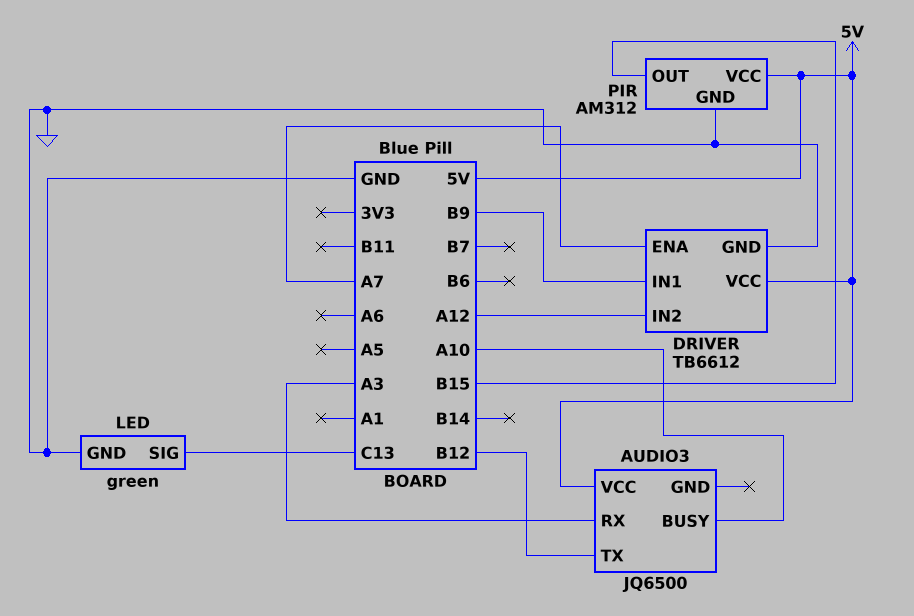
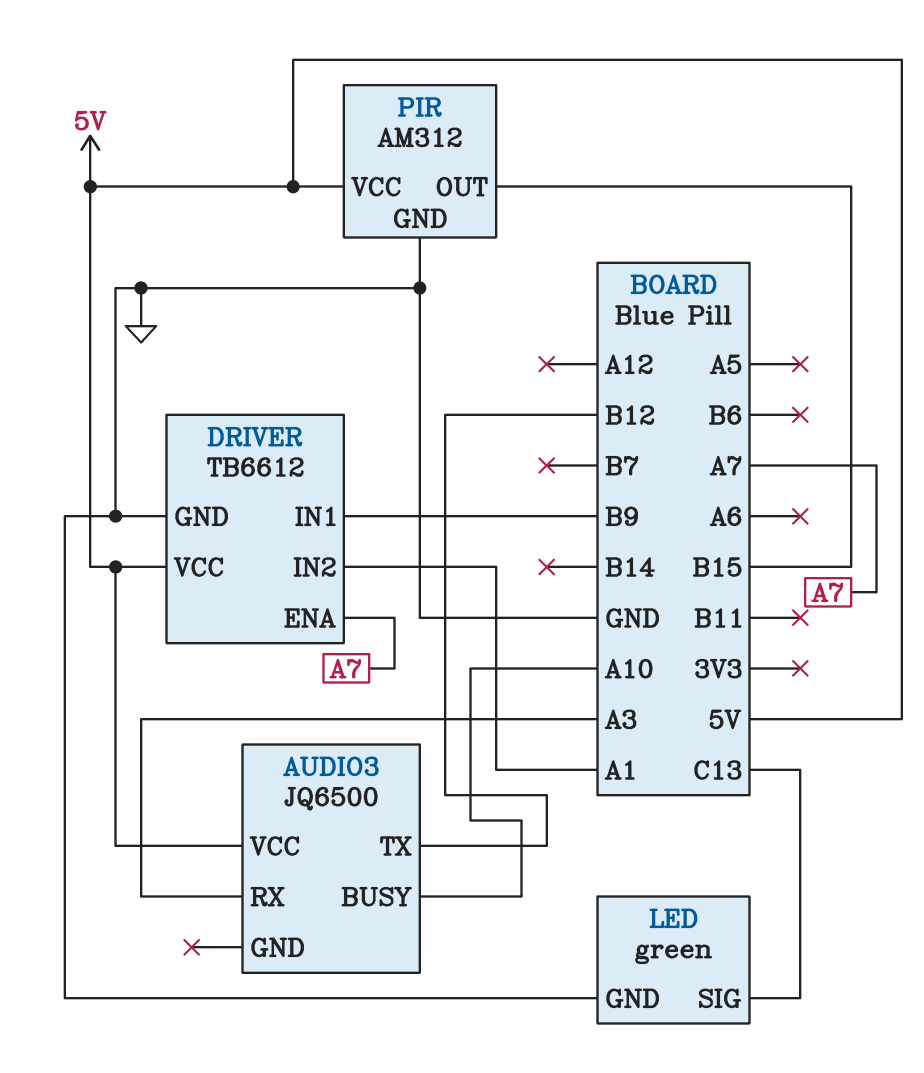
DRIVER pin IN2: A12 -> A1

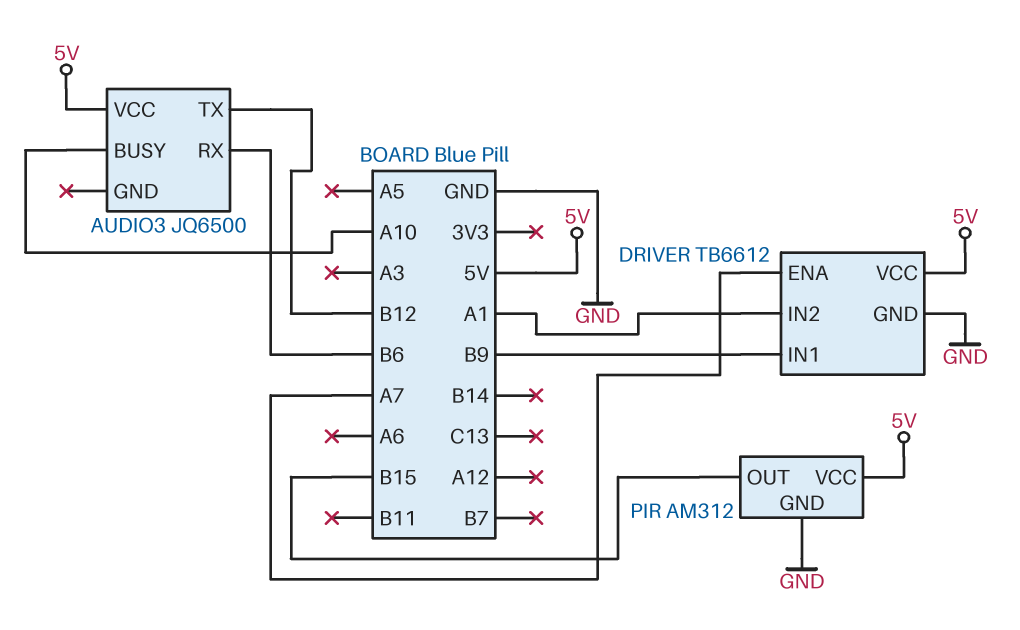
AUDIO3 pin RX: A3 -> B6
LED: green -> none
LED pin GND: GND -> none
LED pin SIG: C13 -> none

